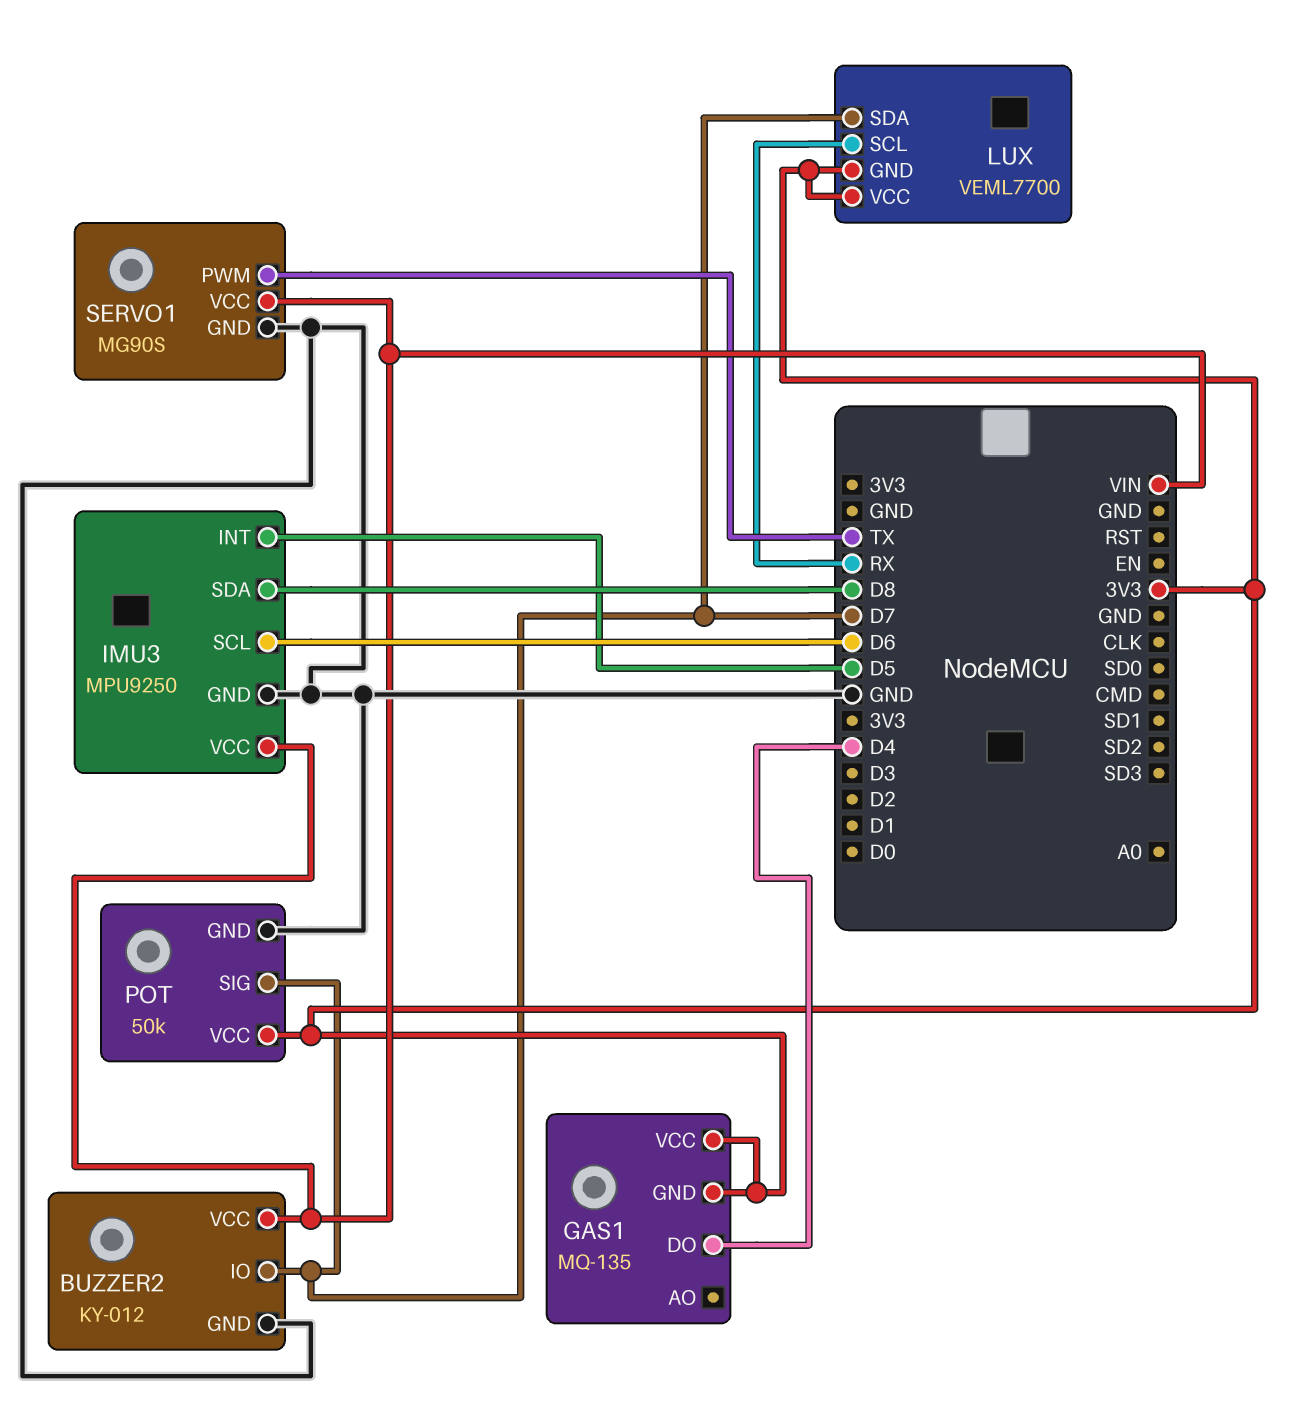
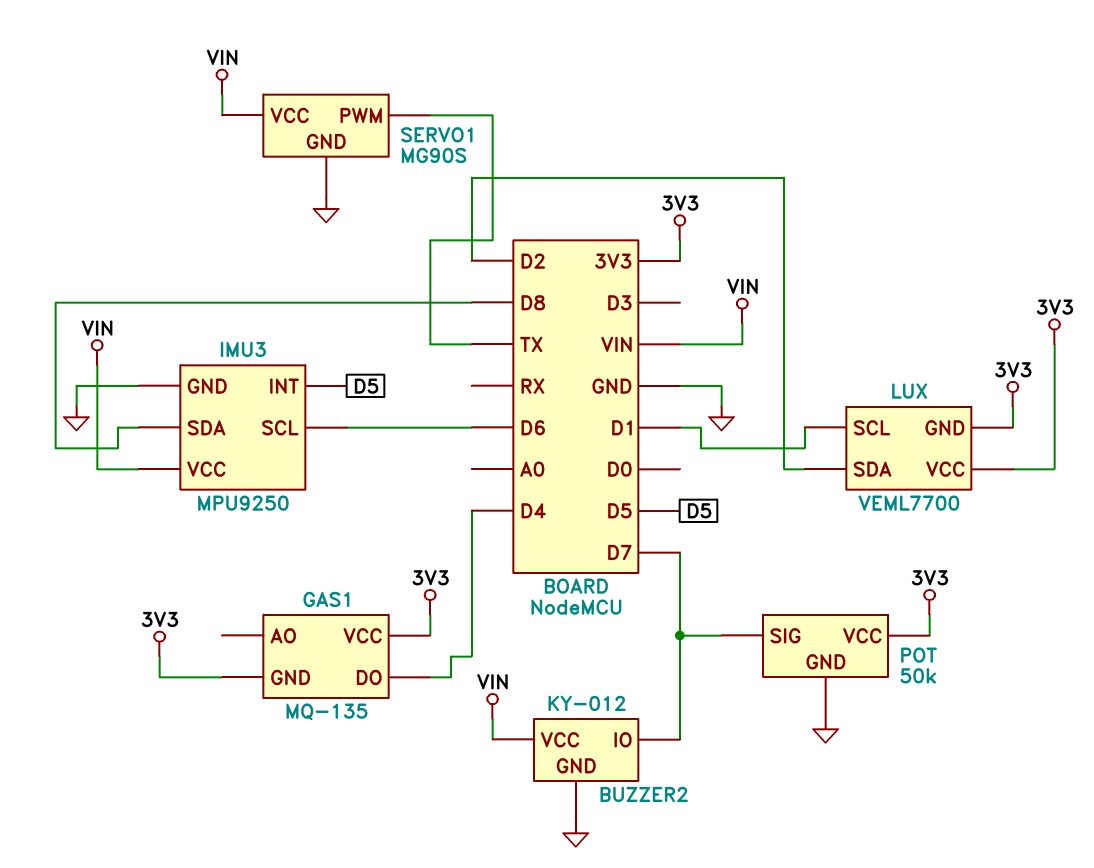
LUX pin SCL: RX -> D1
LUX pin SDA: D7 -> D2

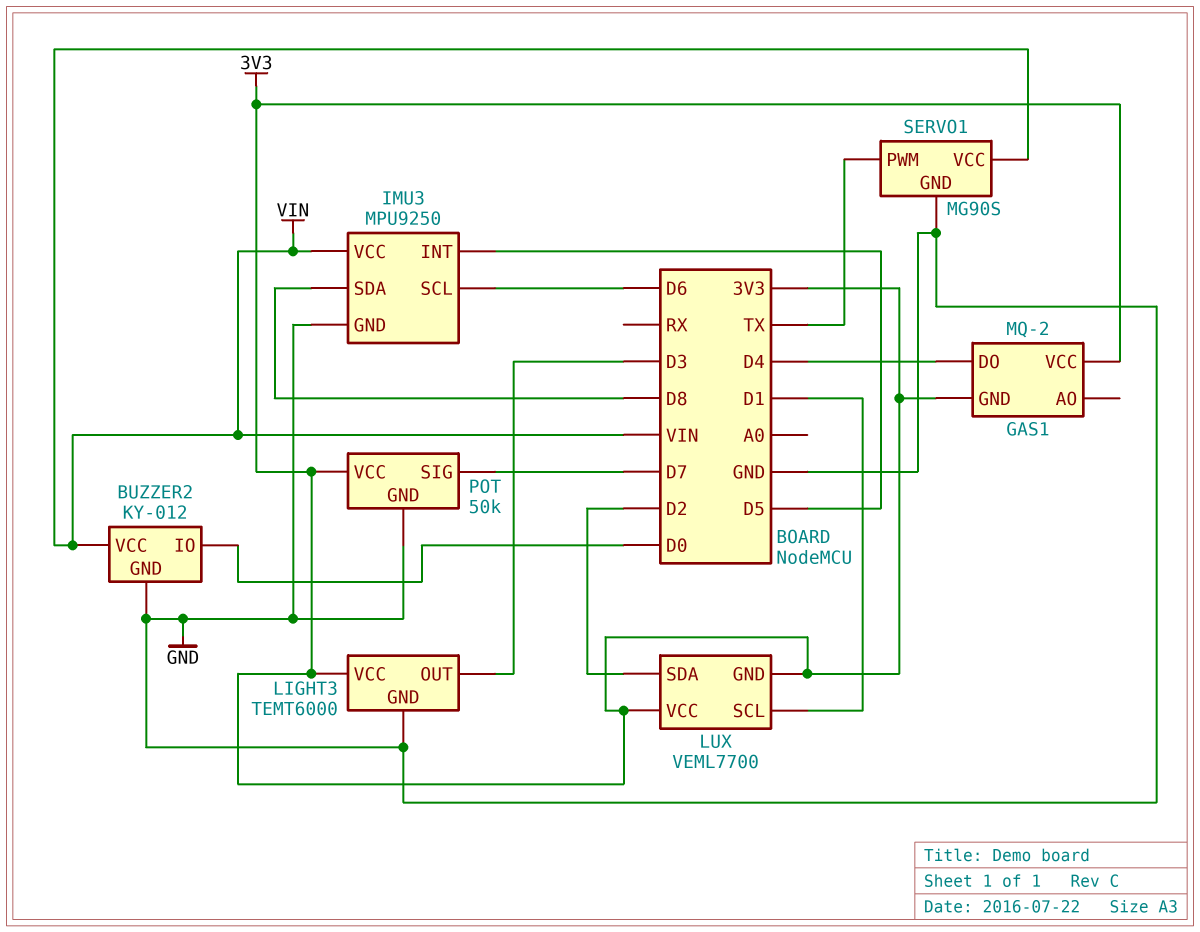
BUZZER2 pin IO: D7 -> D0
GAS1: MQ-135 -> MQ-2
LIGHT3: none -> TEMT6000
LIGHT3 pin GND: none -> GND
LIGHT3 pin OUT: none -> D3
LIGHT3 pin VCC: none -> 3V3

